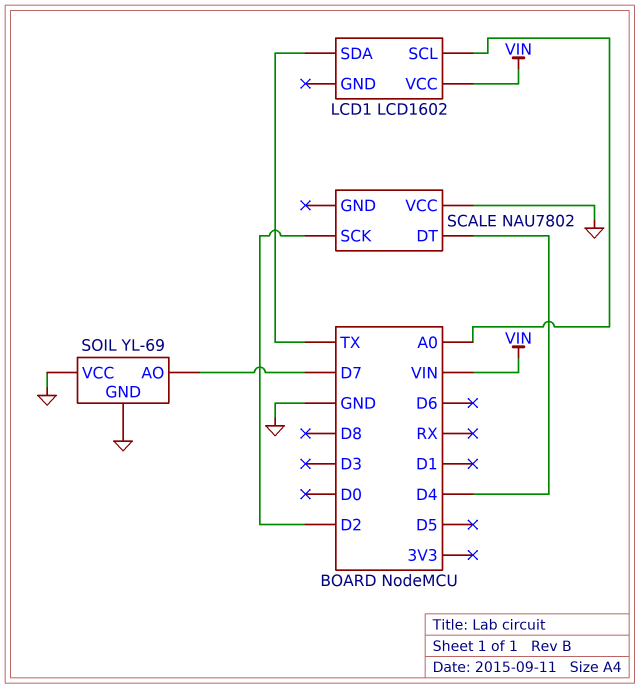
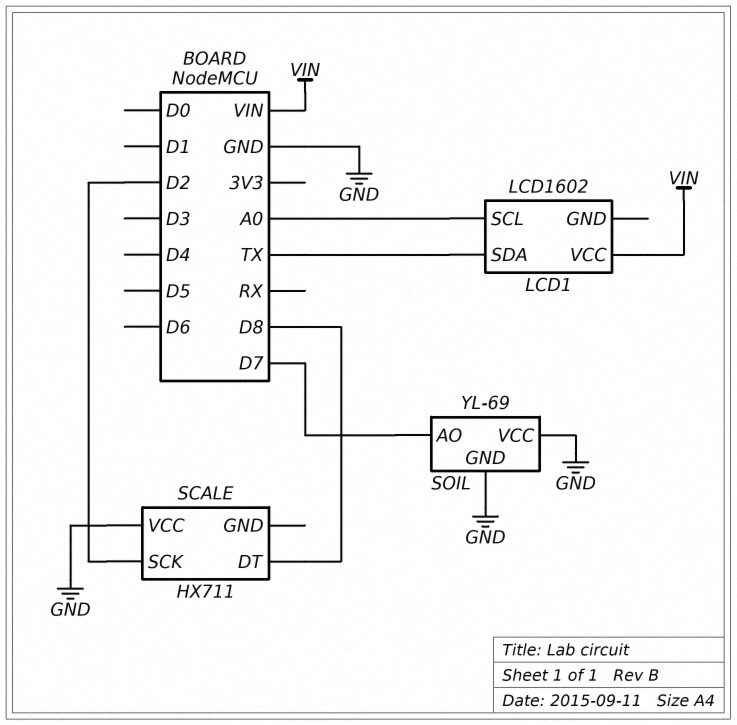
SCALE: NAU7802 -> HX711
SCALE pin DT: D4 -> D8

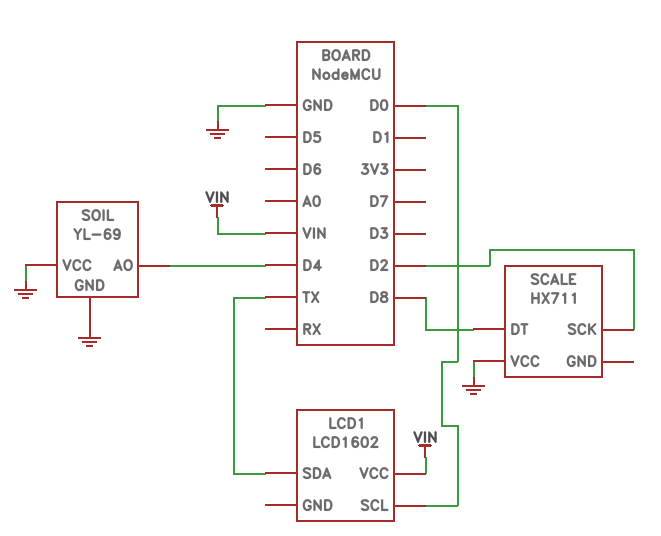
LCD1 pin SCL: A0 -> D0
SOIL pin AO: D7 -> D4

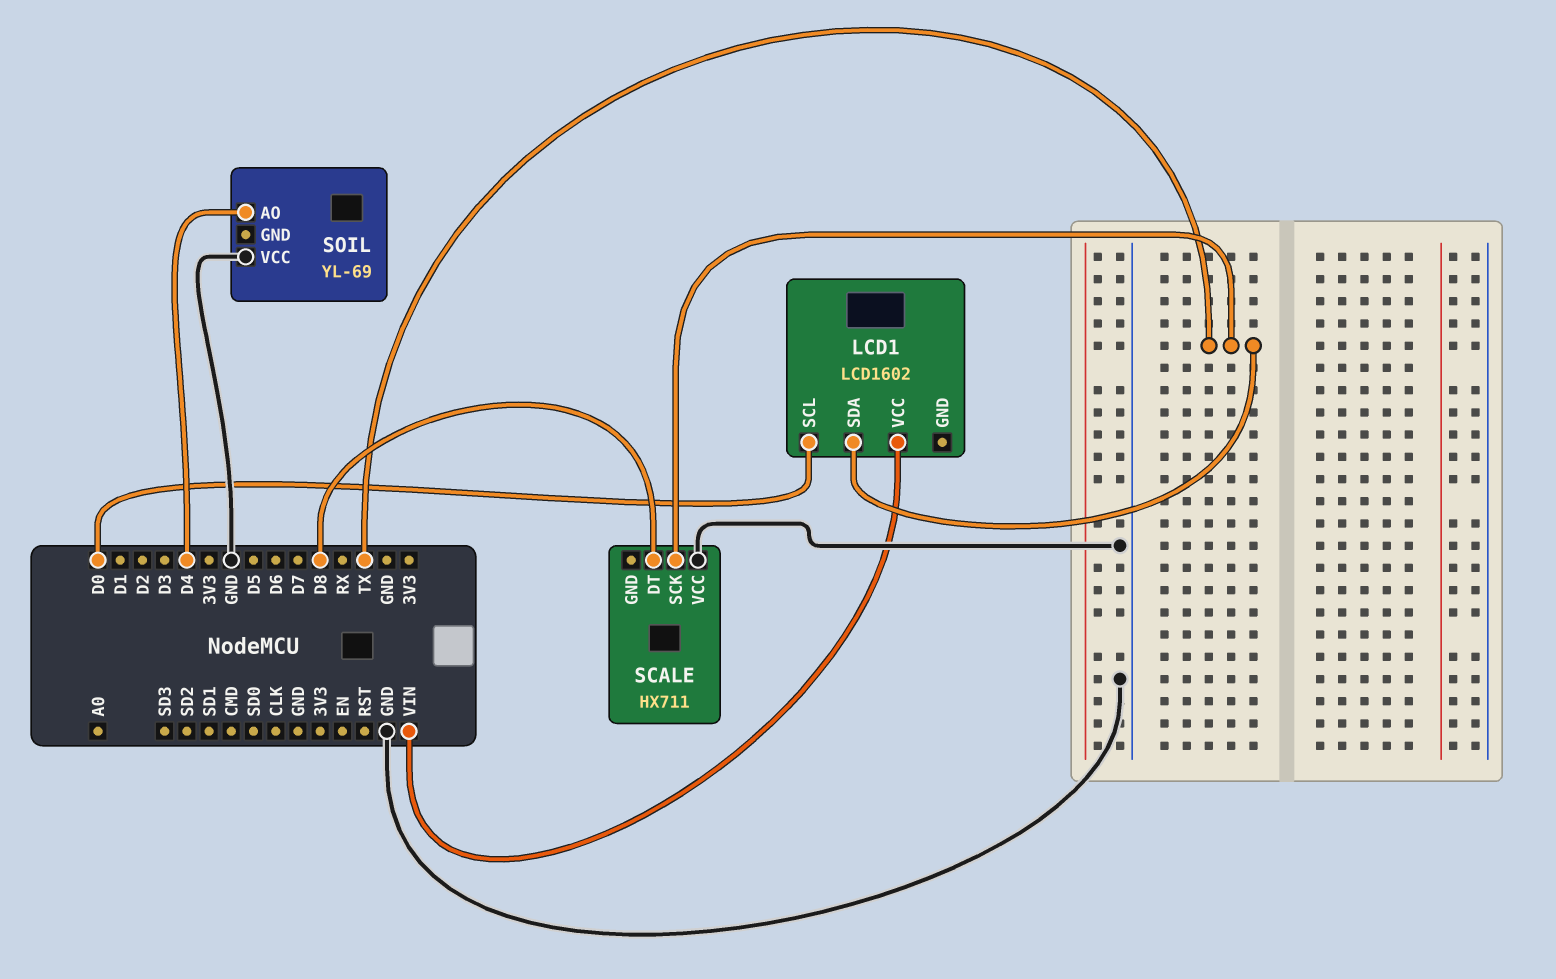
SCALE pin SCK: D2 -> TX
SOIL pin GND: GND -> none

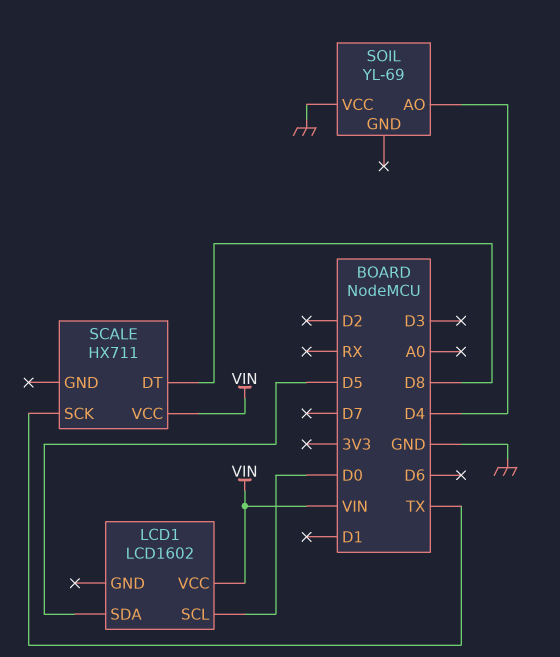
LCD1 pin SDA: TX -> D5
SCALE pin VCC: GND -> VIN

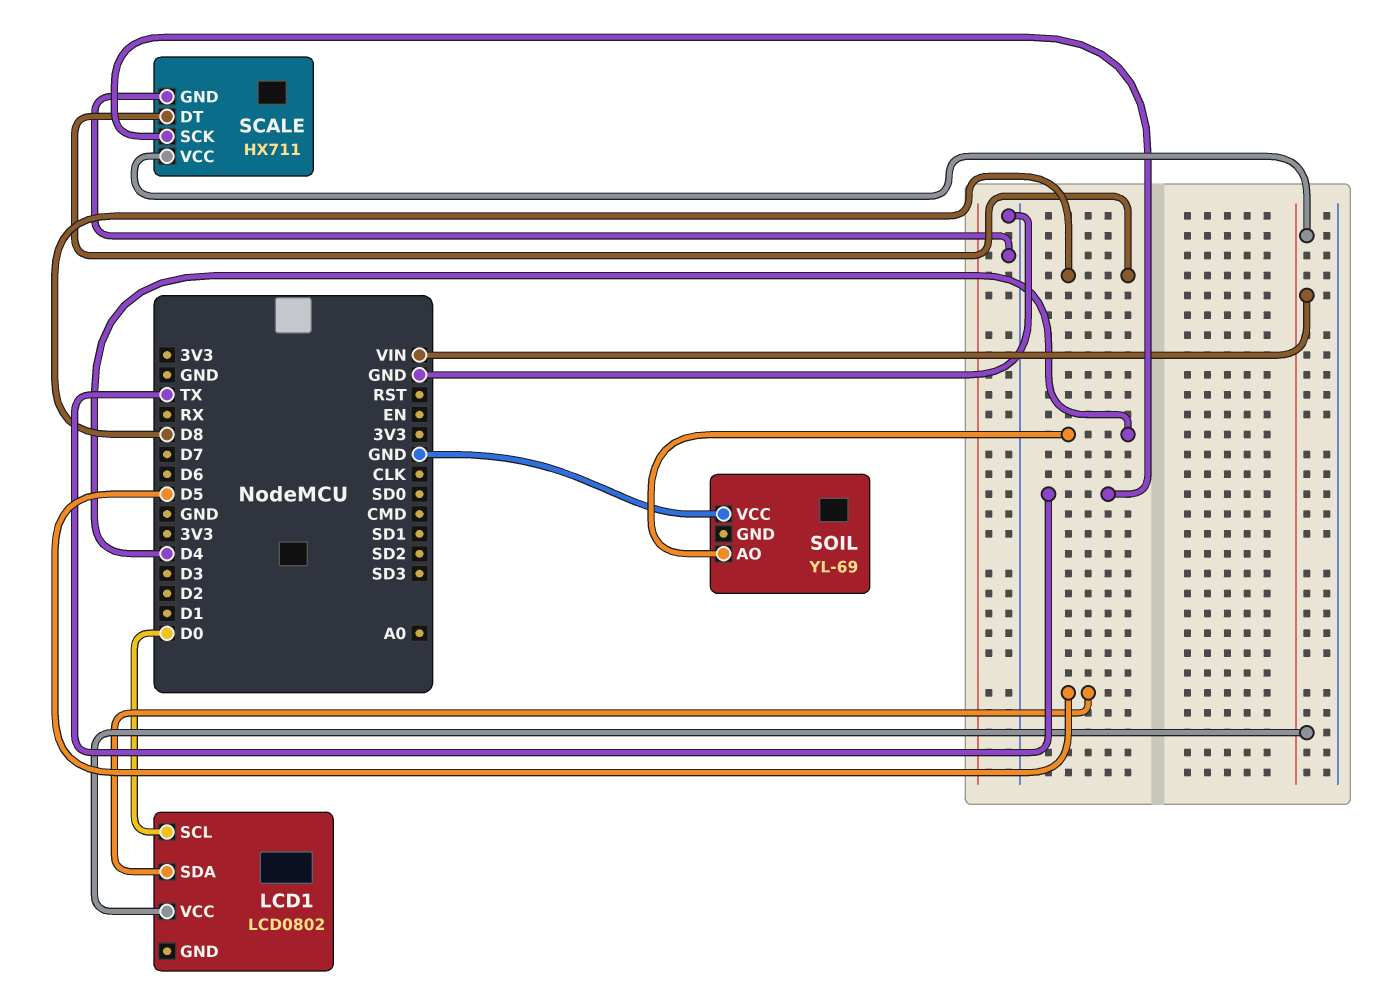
LCD1: LCD1602 -> LCD0802
SCALE pin GND: none -> GND

